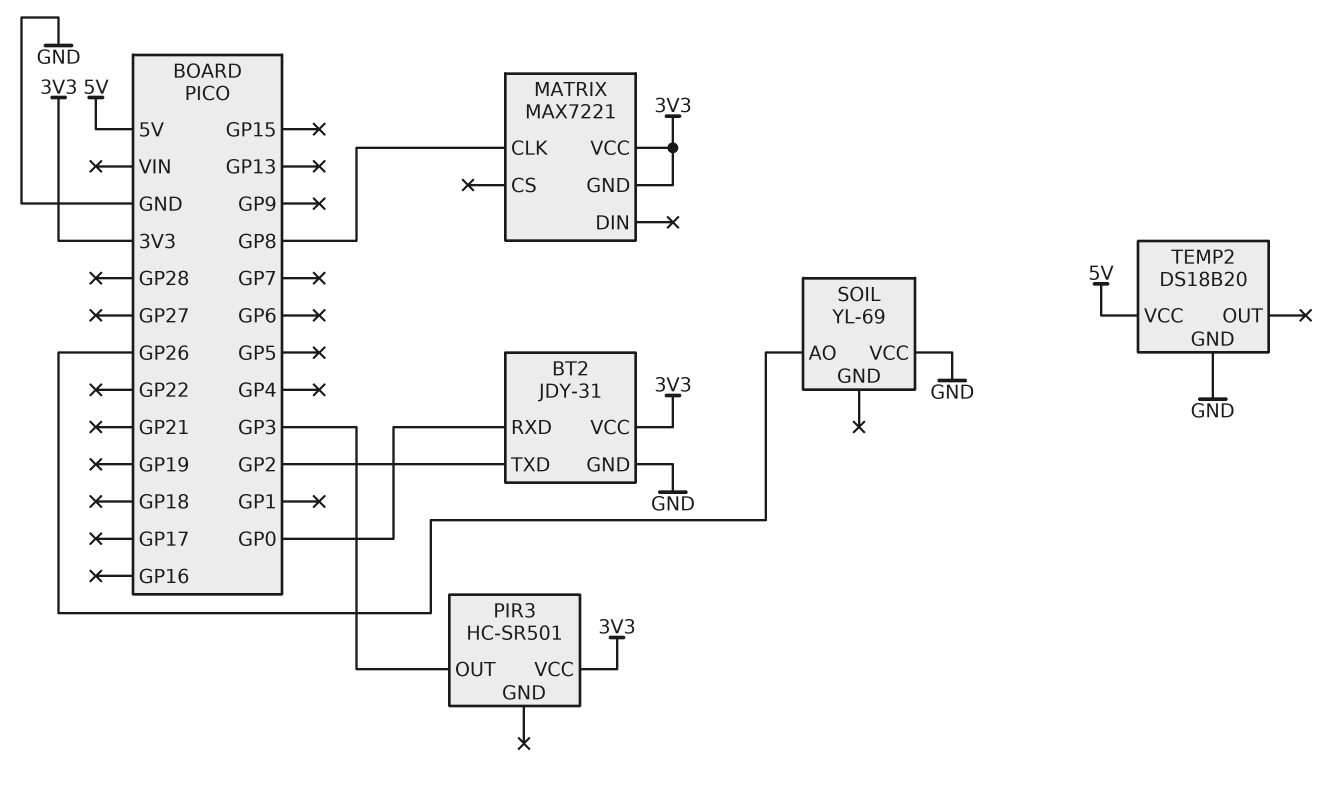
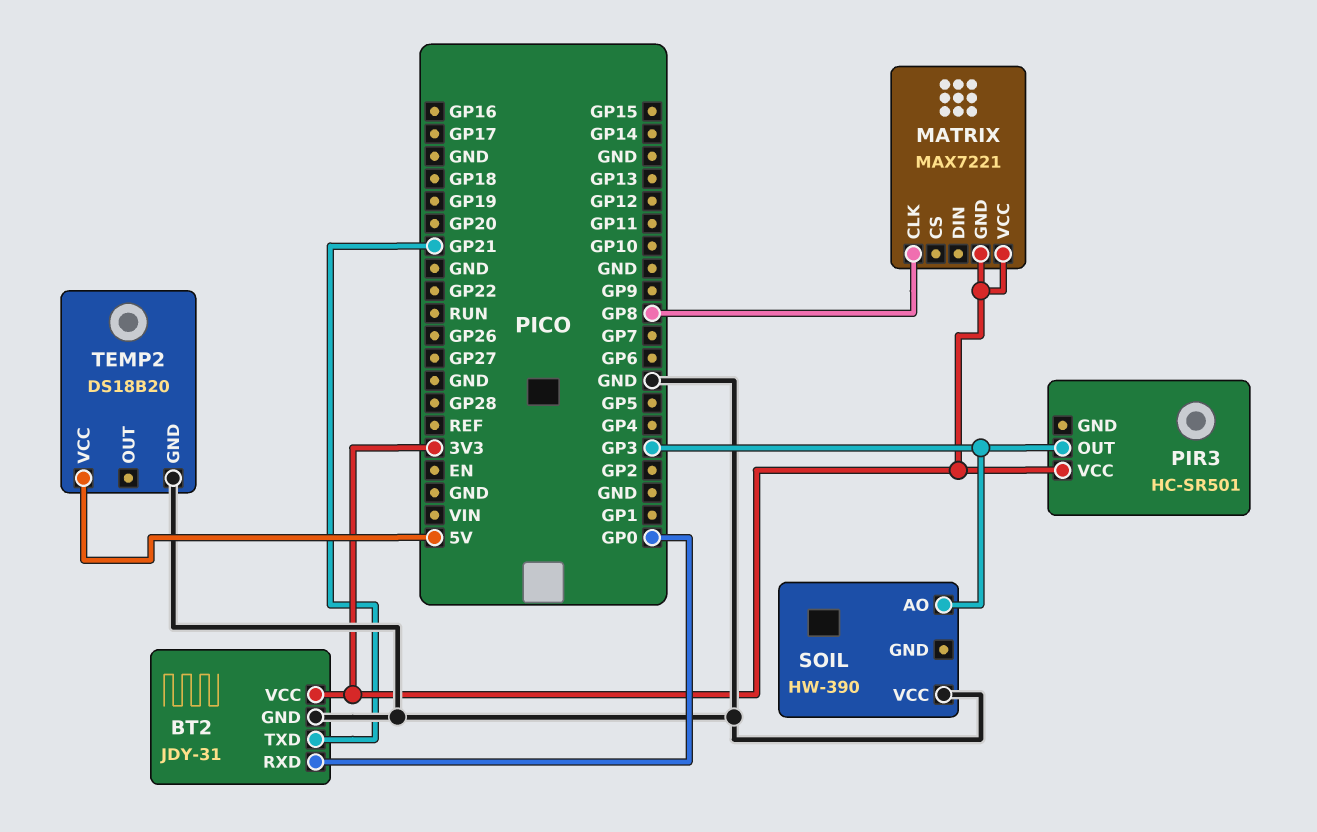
BT2 pin TXD: GP2 -> GP21
SOIL: YL-69 -> HW-390
SOIL pin AO: GP26 -> GP3

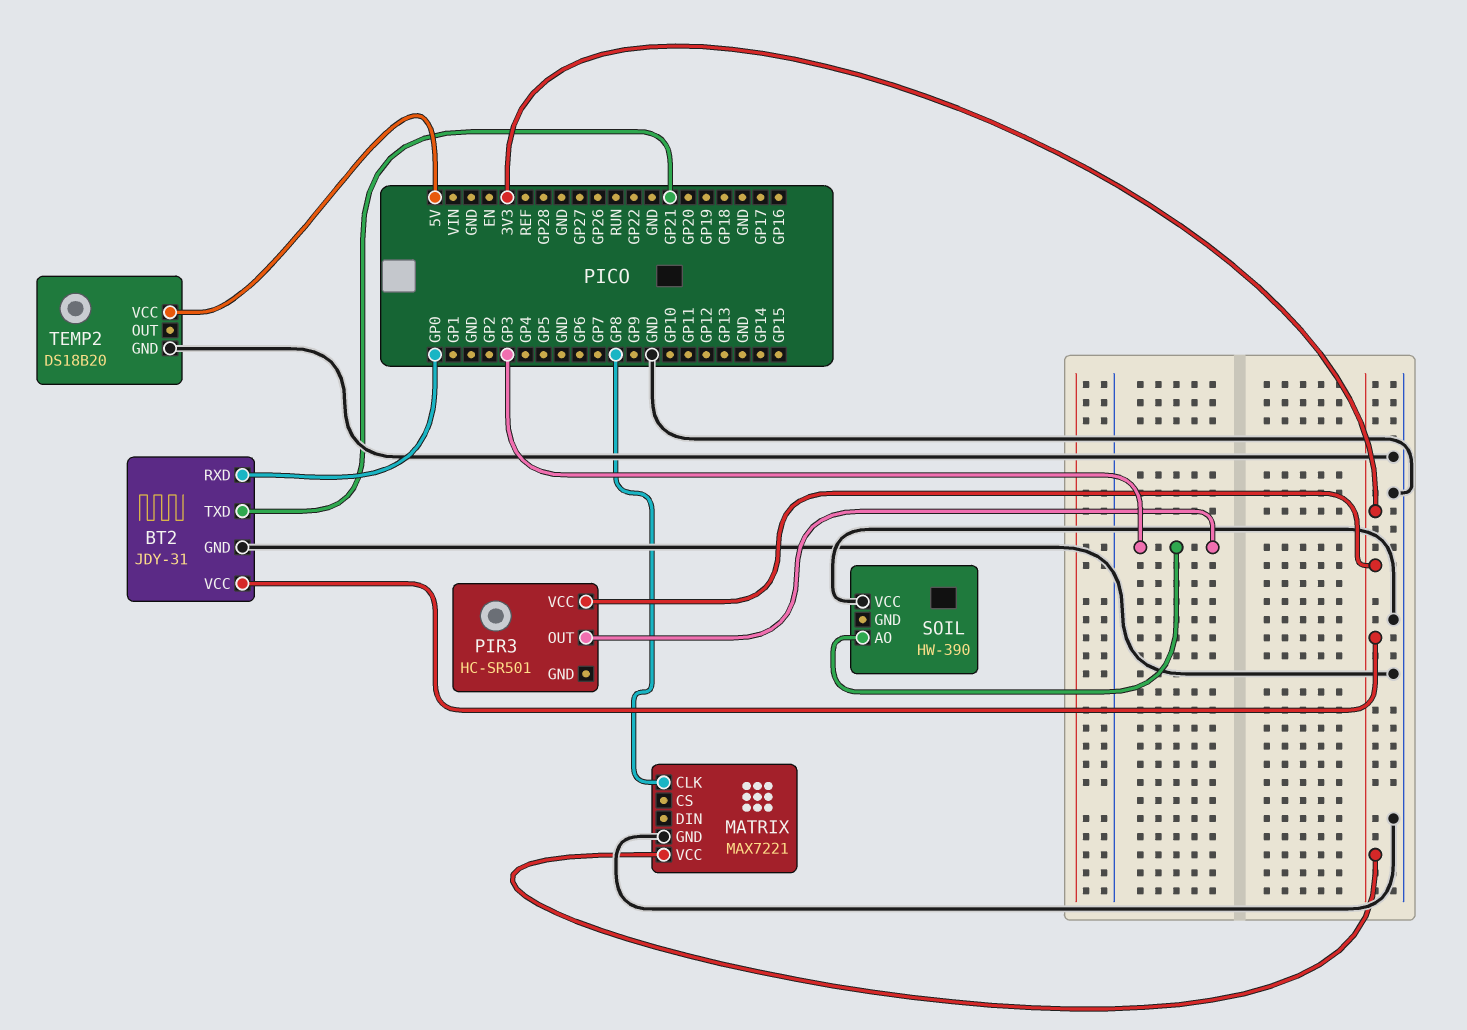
MATRIX pin GND: 3V3 -> GND

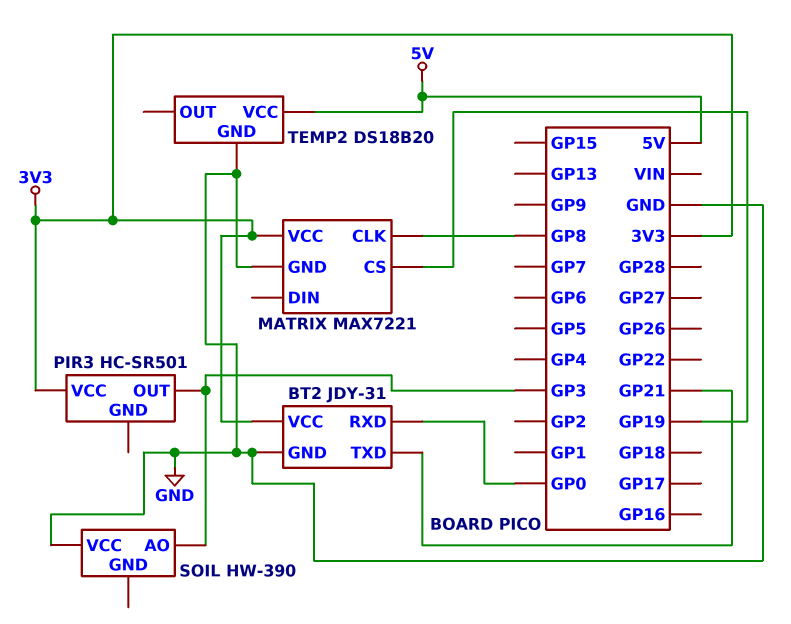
MATRIX pin CS: none -> GP19

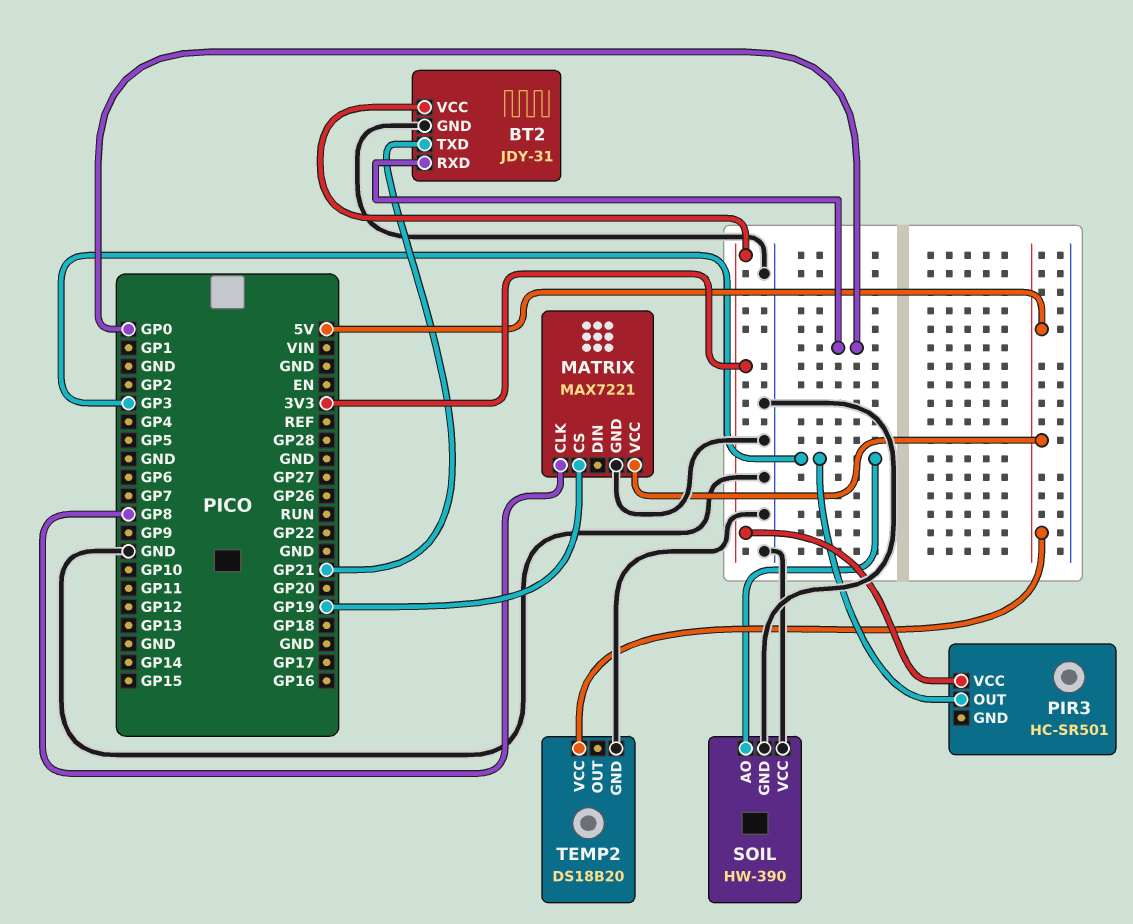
MATRIX pin VCC: 3V3 -> 5V
SOIL pin GND: none -> GND

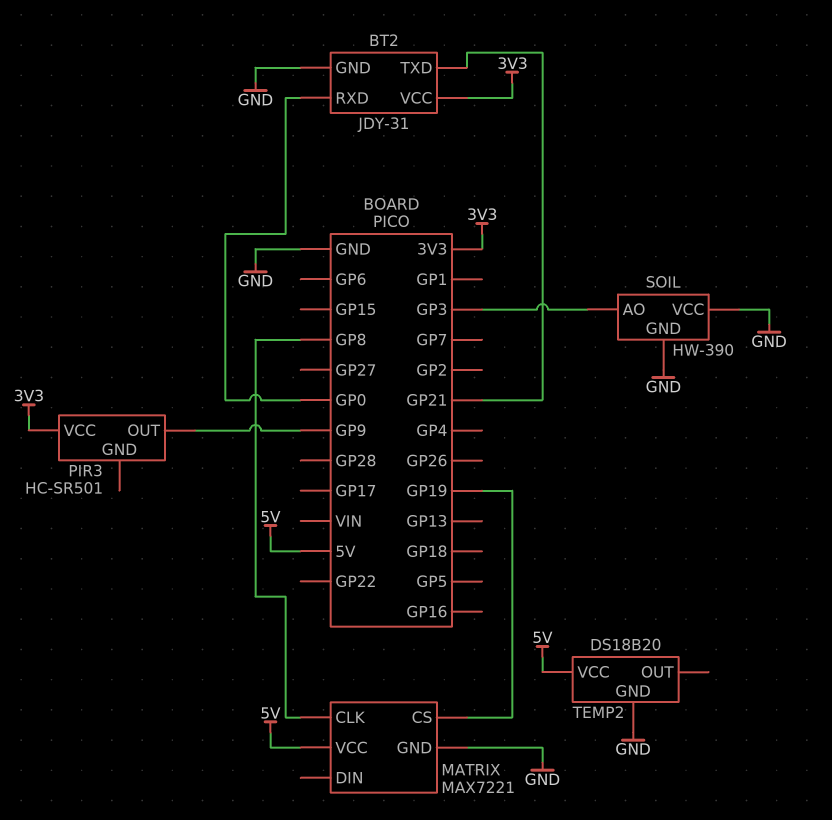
PIR3 pin OUT: GP3 -> GP9

